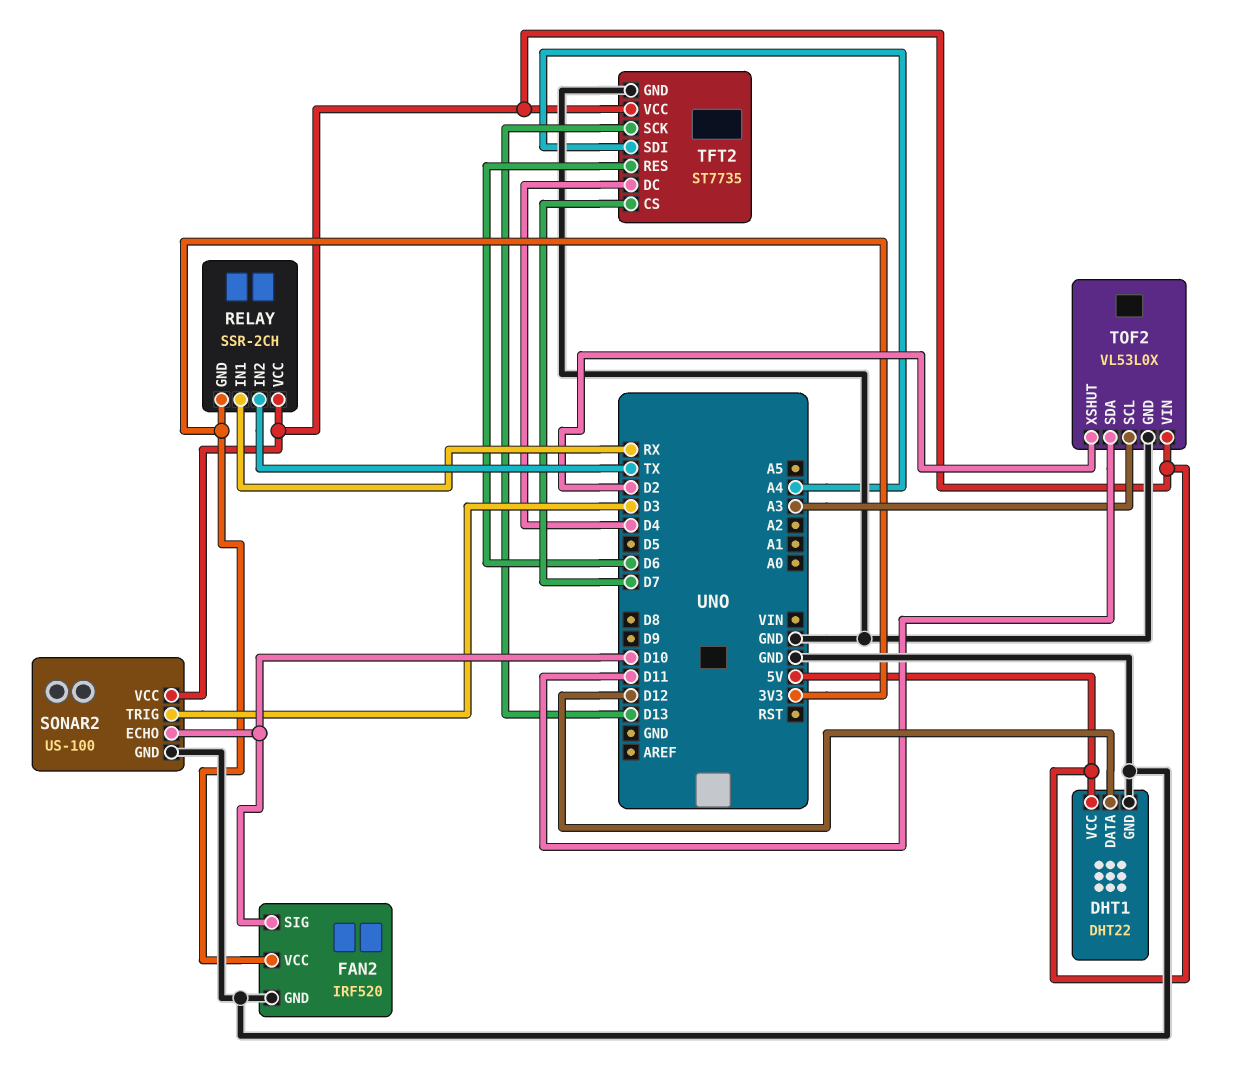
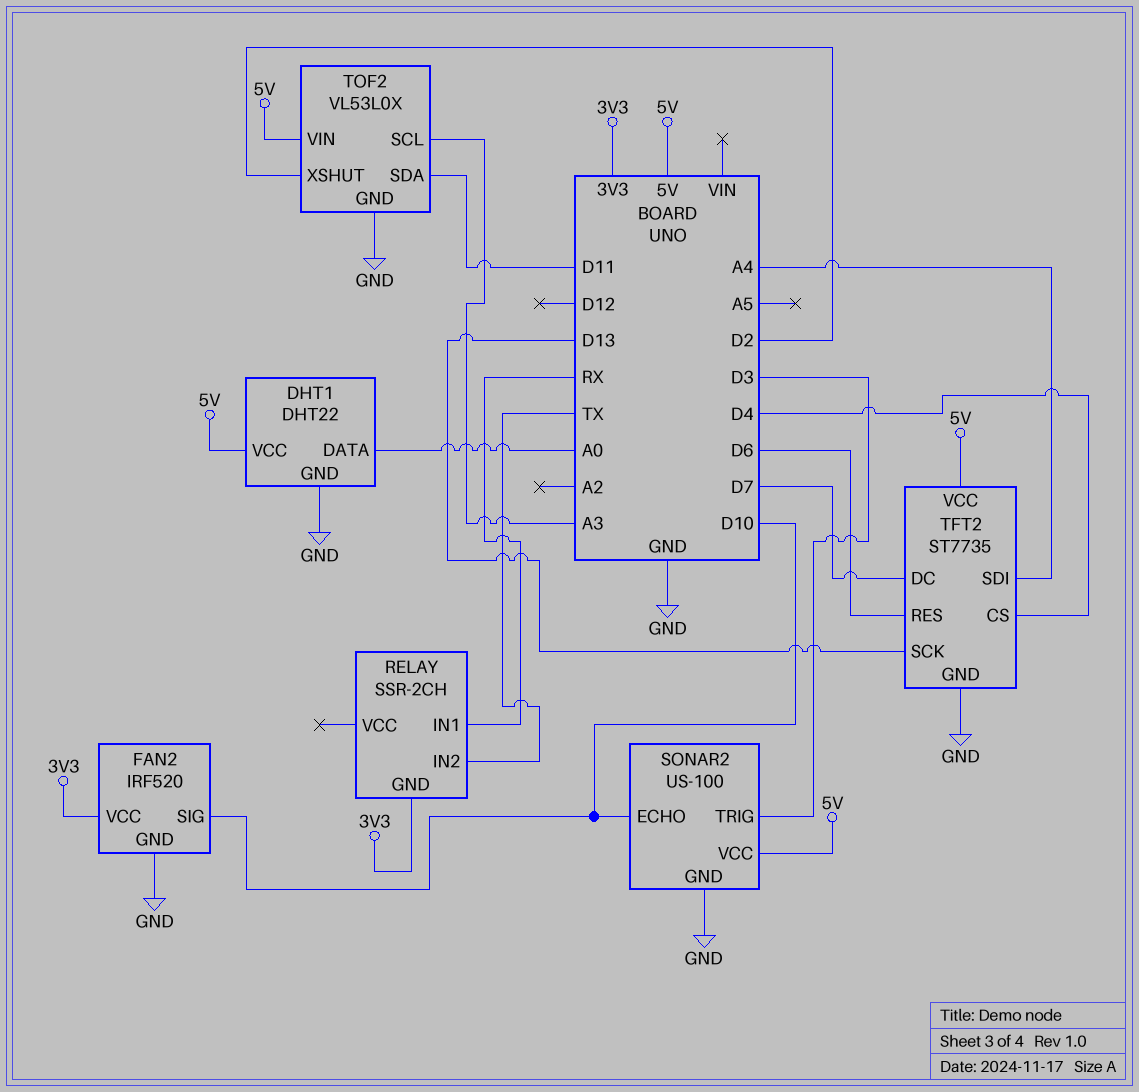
DHT1 pin DATA: D12 -> A0
RELAY pin VCC: 5V -> none
TFT2 pin CS: D7 -> D4
TFT2 pin DC: D4 -> D7

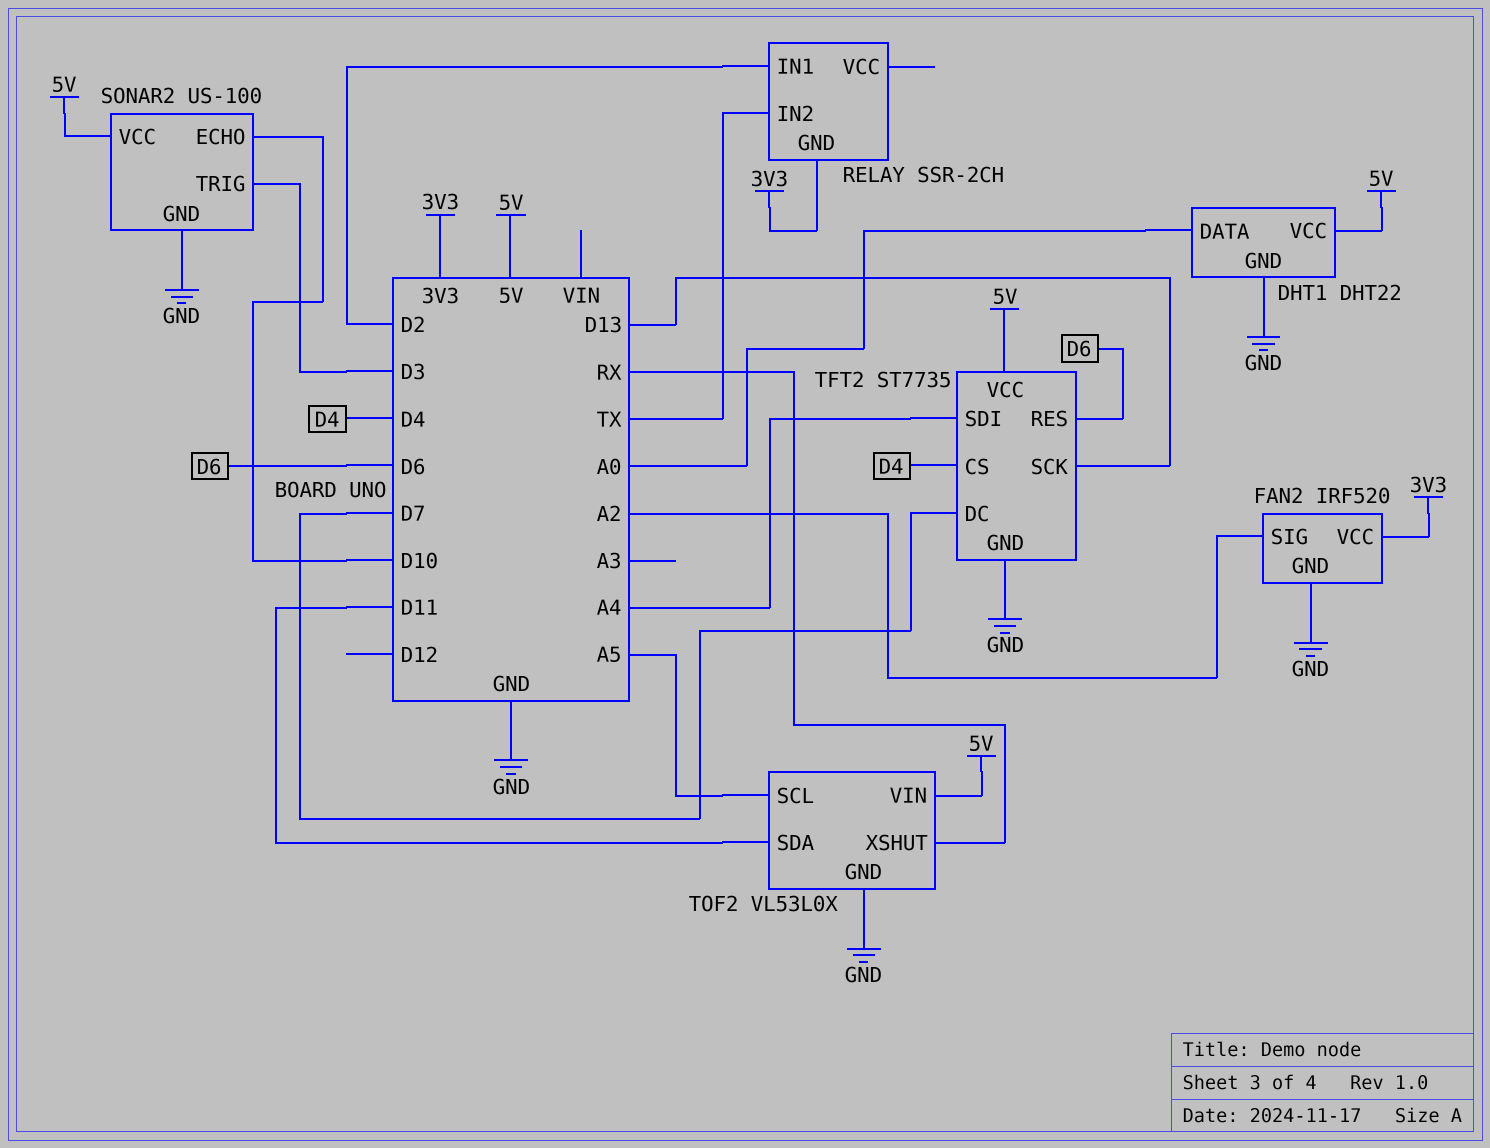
FAN2 pin SIG: D10 -> A2
RELAY pin IN1: RX -> D2
TOF2 pin SCL: A3 -> A5
TOF2 pin XSHUT: D2 -> RX

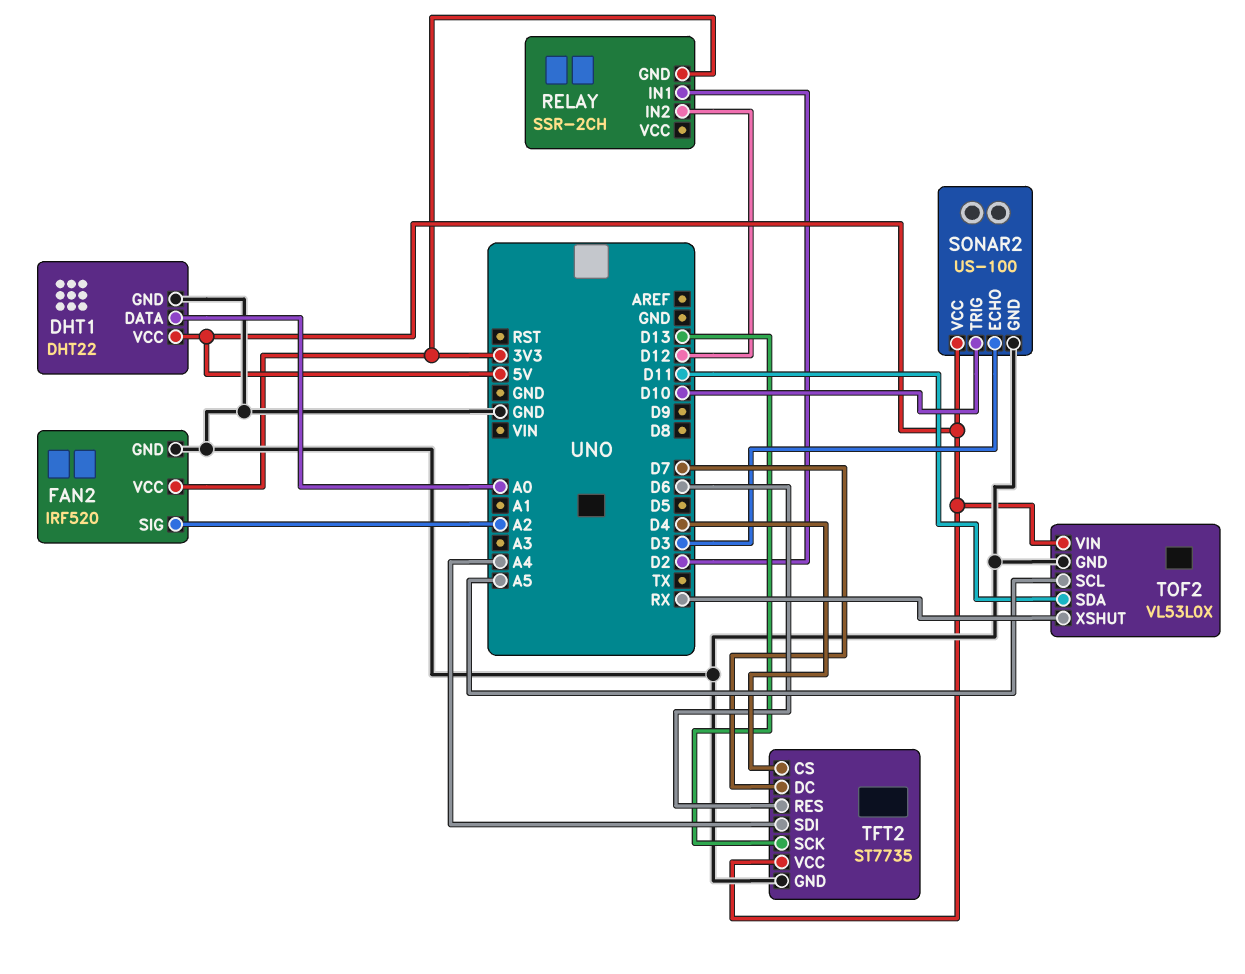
RELAY pin IN2: TX -> D12
SONAR2 pin ECHO: D10 -> D3
SONAR2 pin TRIG: D3 -> D10

